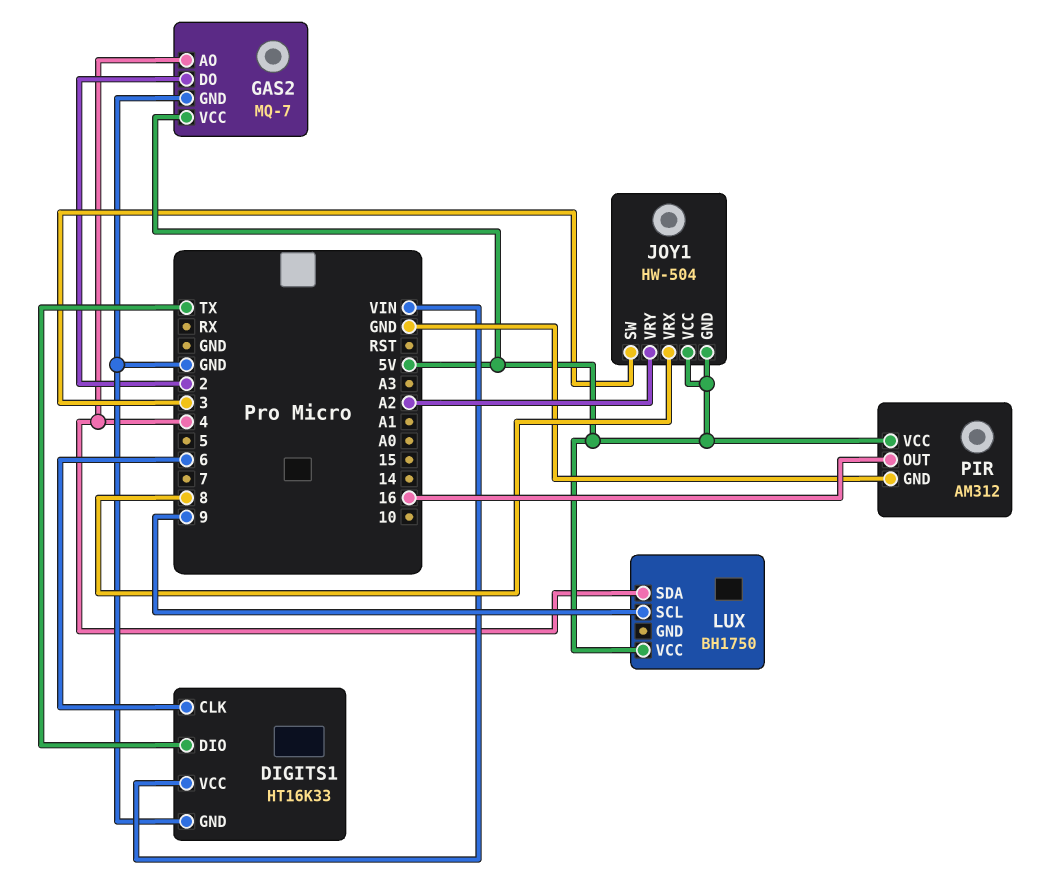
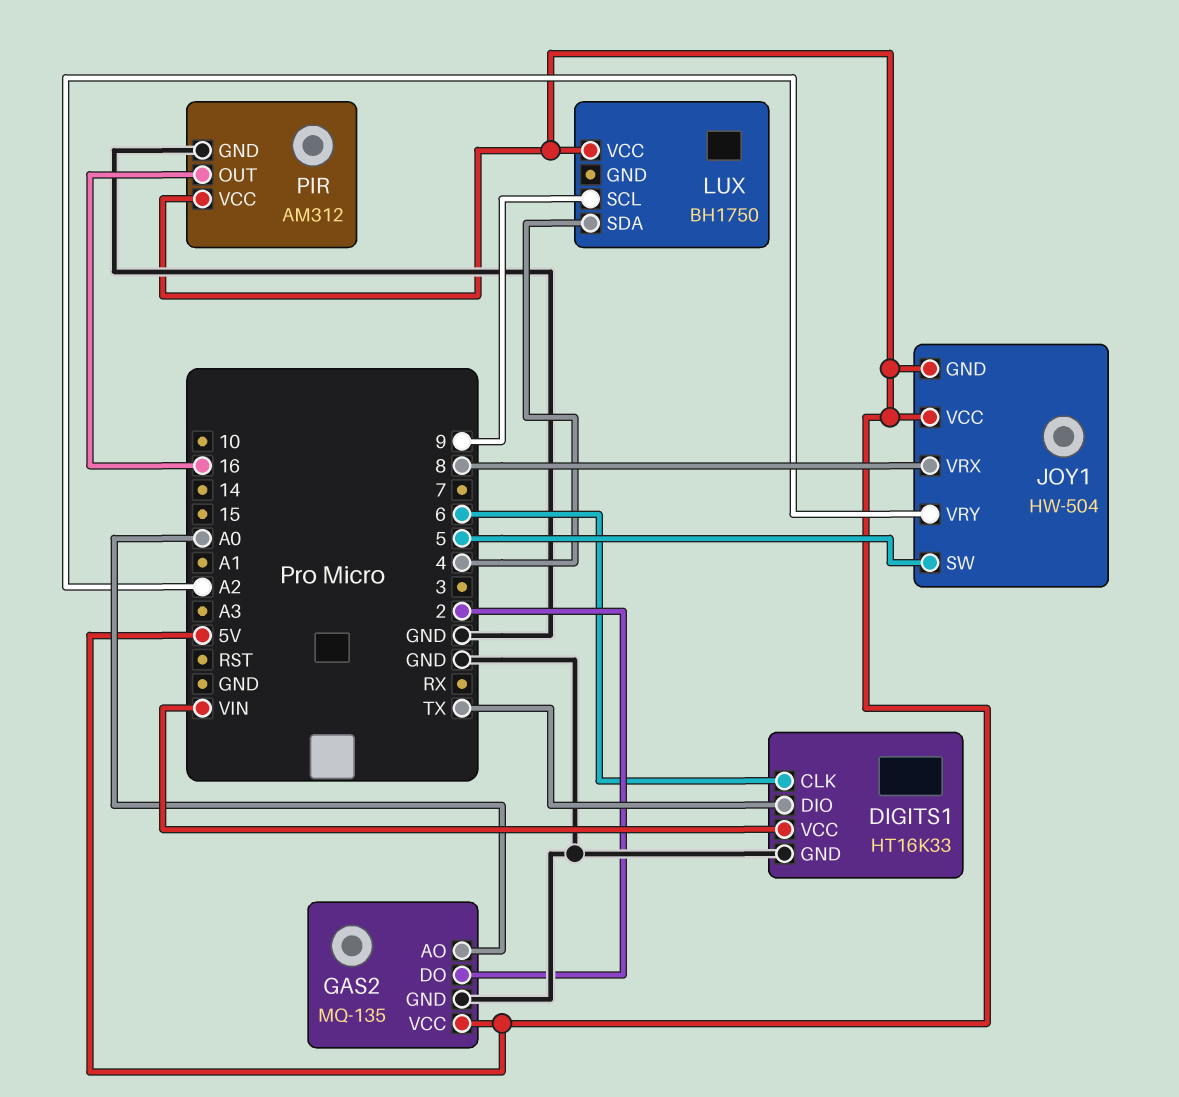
GAS2: MQ-7 -> MQ-135
GAS2 pin AO: 4 -> A0
JOY1 pin SW: 3 -> 5

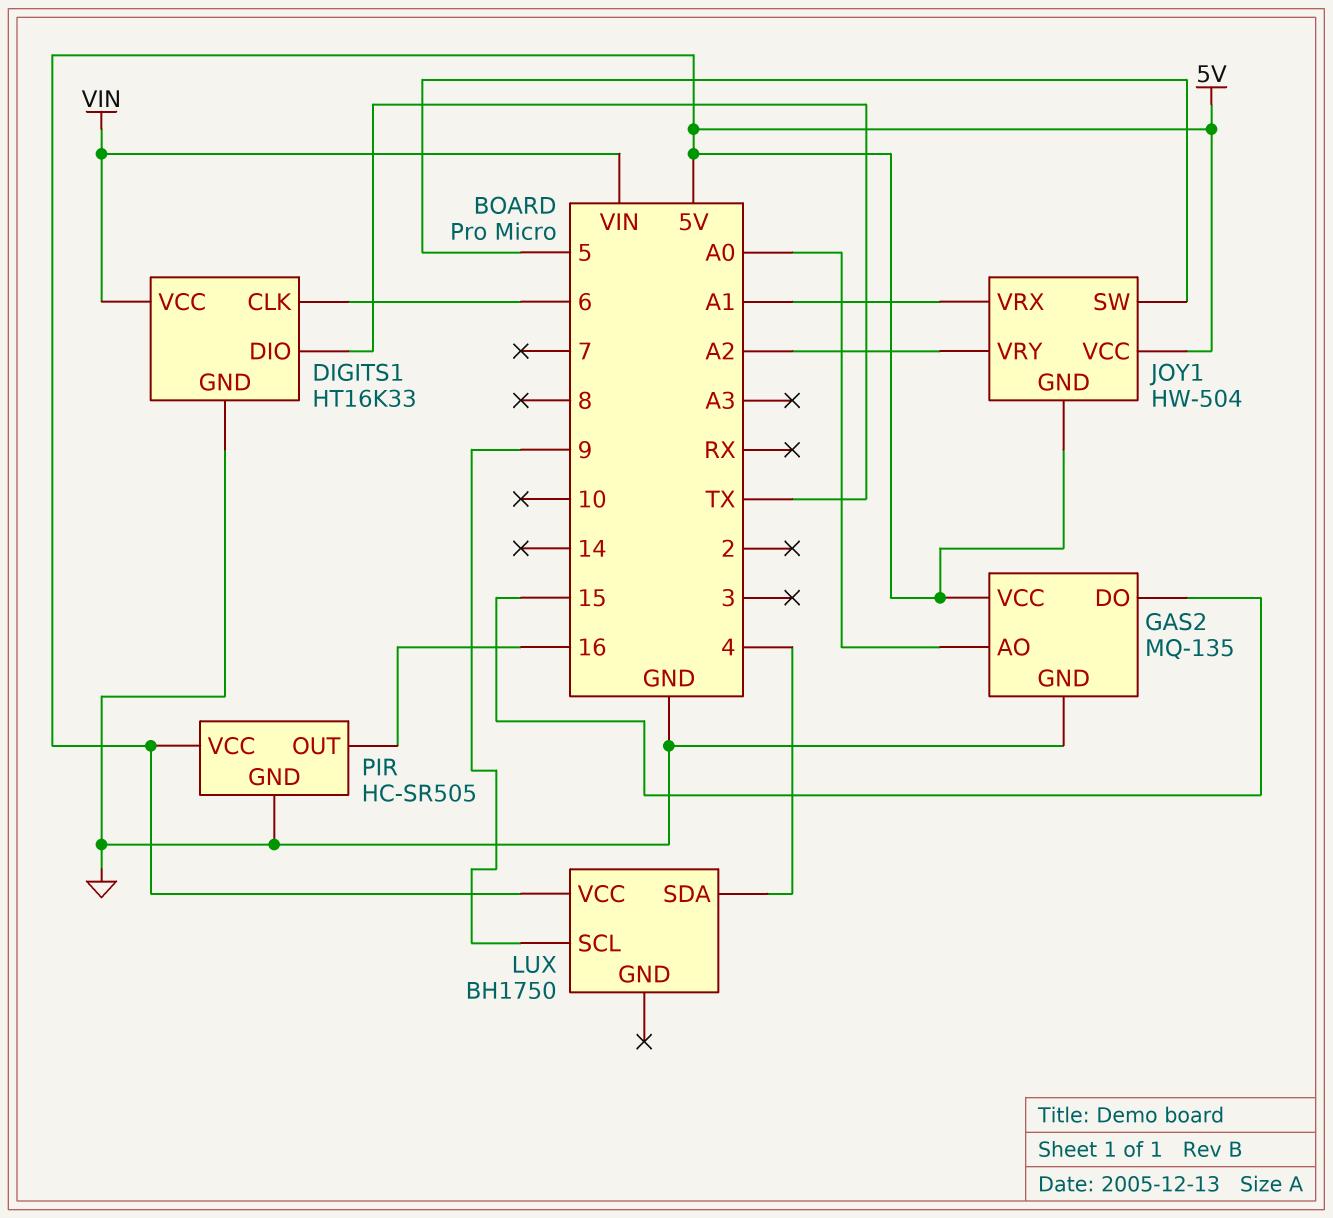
GAS2 pin DO: 2 -> 15
JOY1 pin VRX: 8 -> A1
PIR: AM312 -> HC-SR505

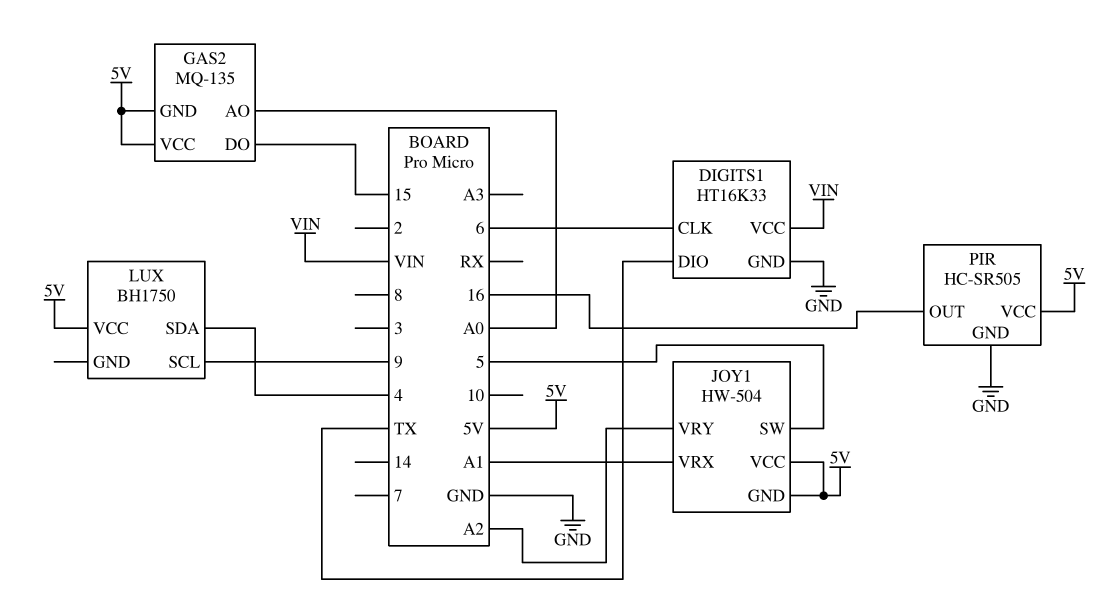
GAS2 pin GND: GND -> 5V

